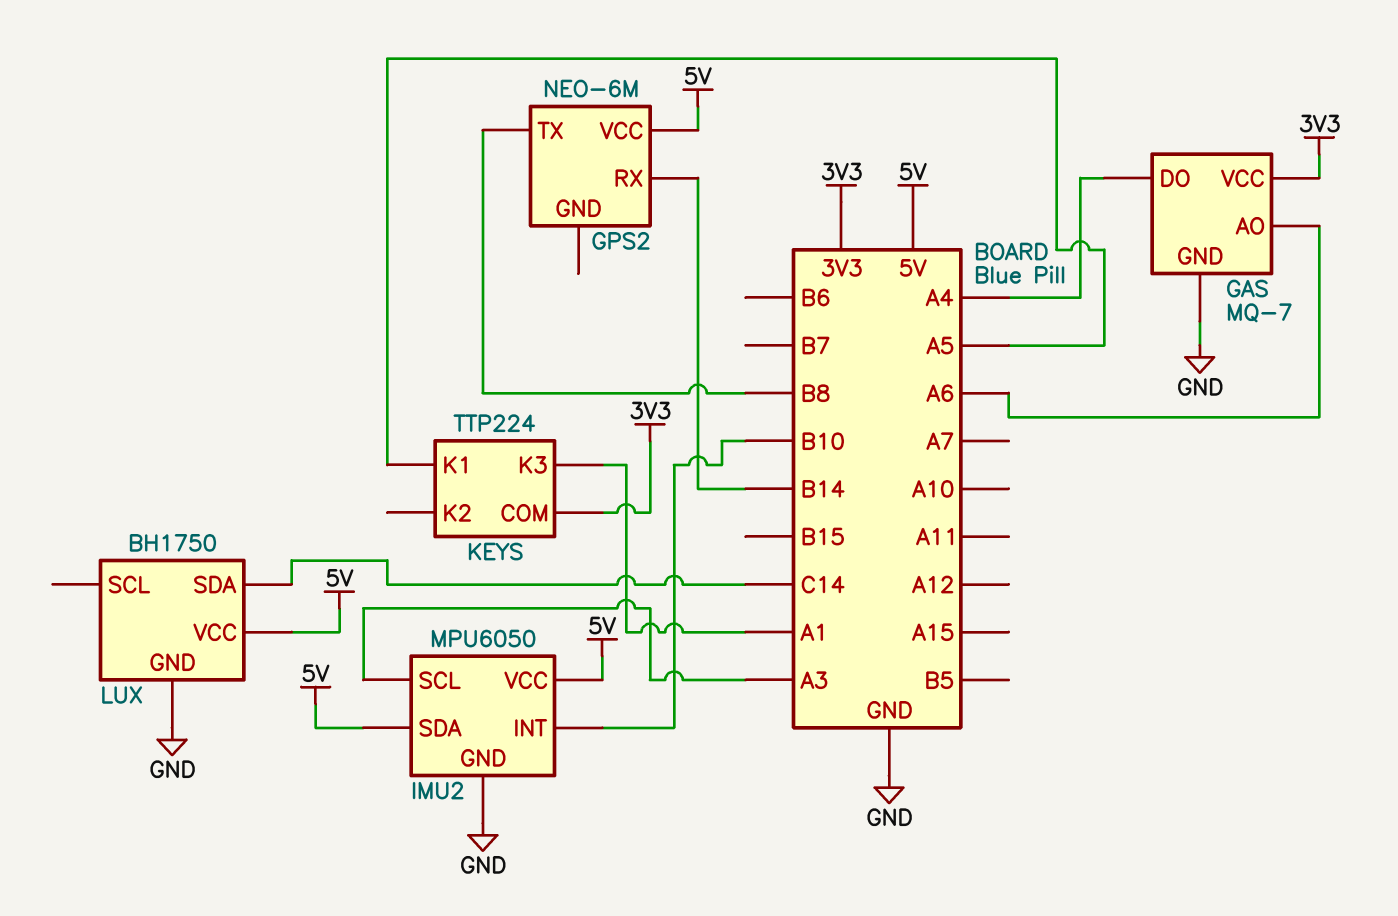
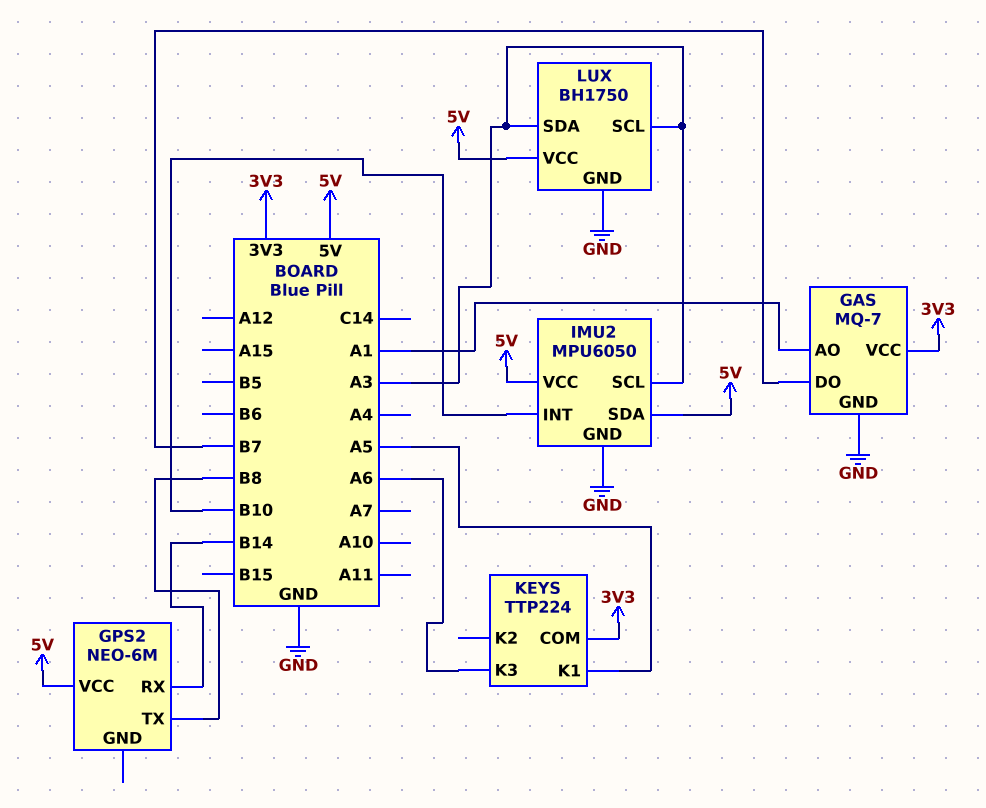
GAS pin AO: A6 -> A1
GAS pin DO: A4 -> B7
KEYS pin K3: A1 -> A6
LUX pin SCL: none -> A3
LUX pin SDA: C14 -> A3

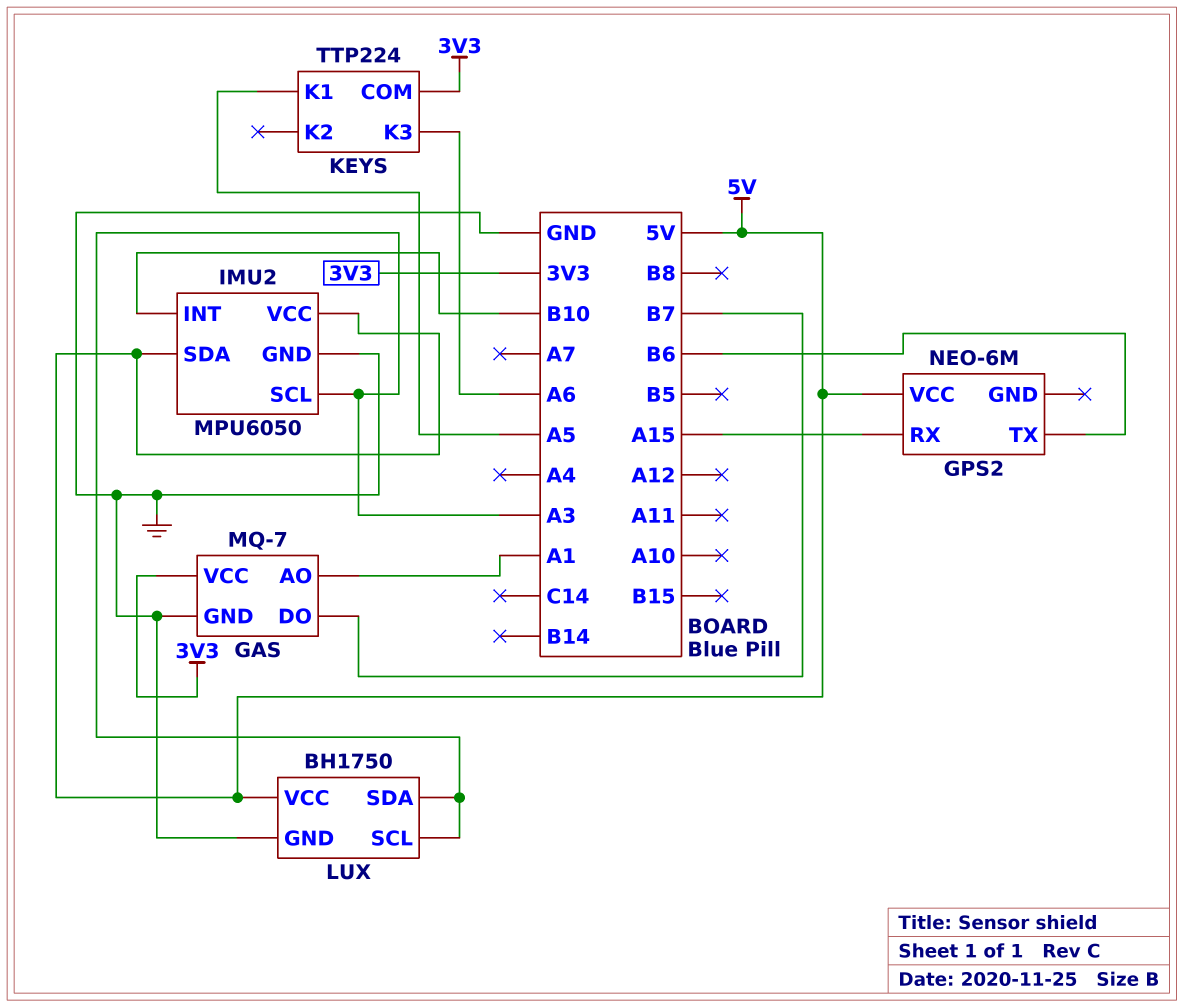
GPS2 pin RX: B14 -> A15
GPS2 pin TX: B8 -> B6

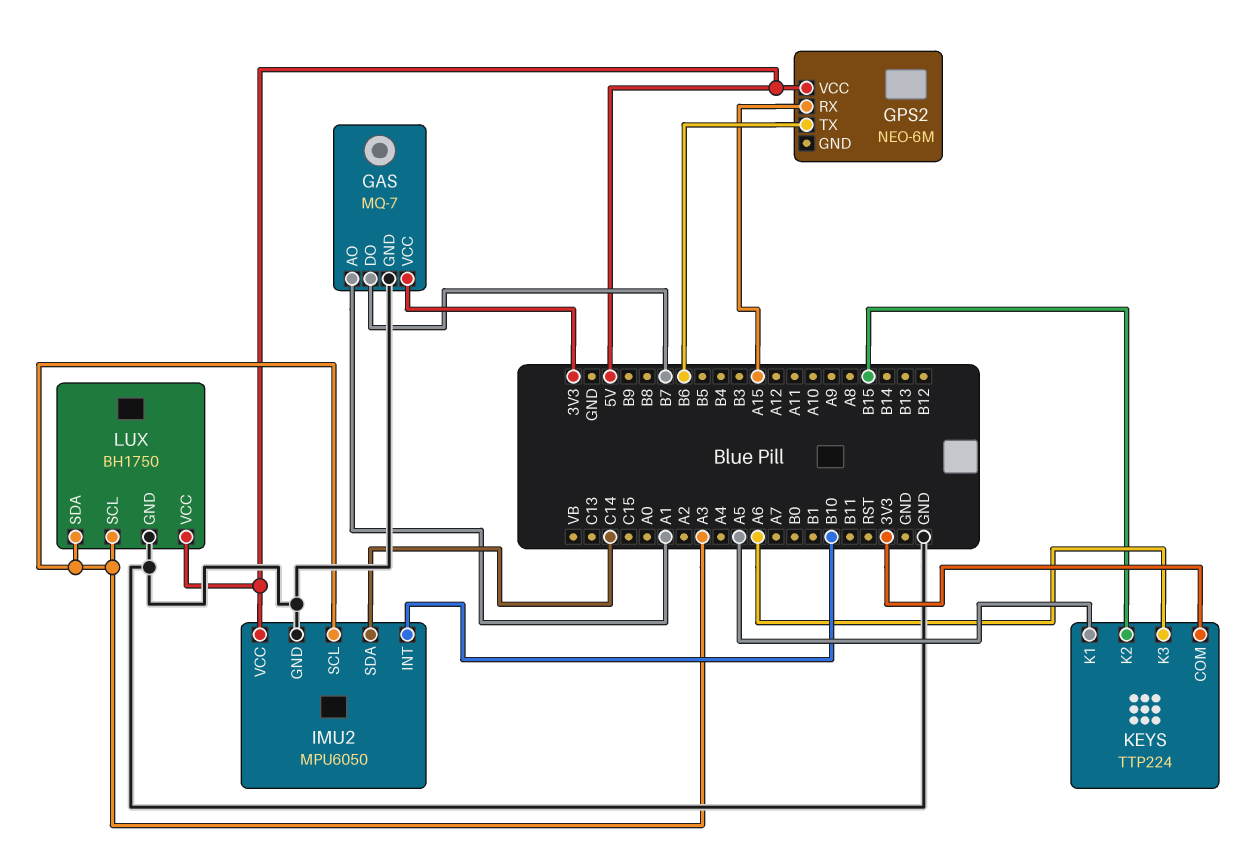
IMU2 pin SDA: 5V -> C14
KEYS pin K2: none -> B15

